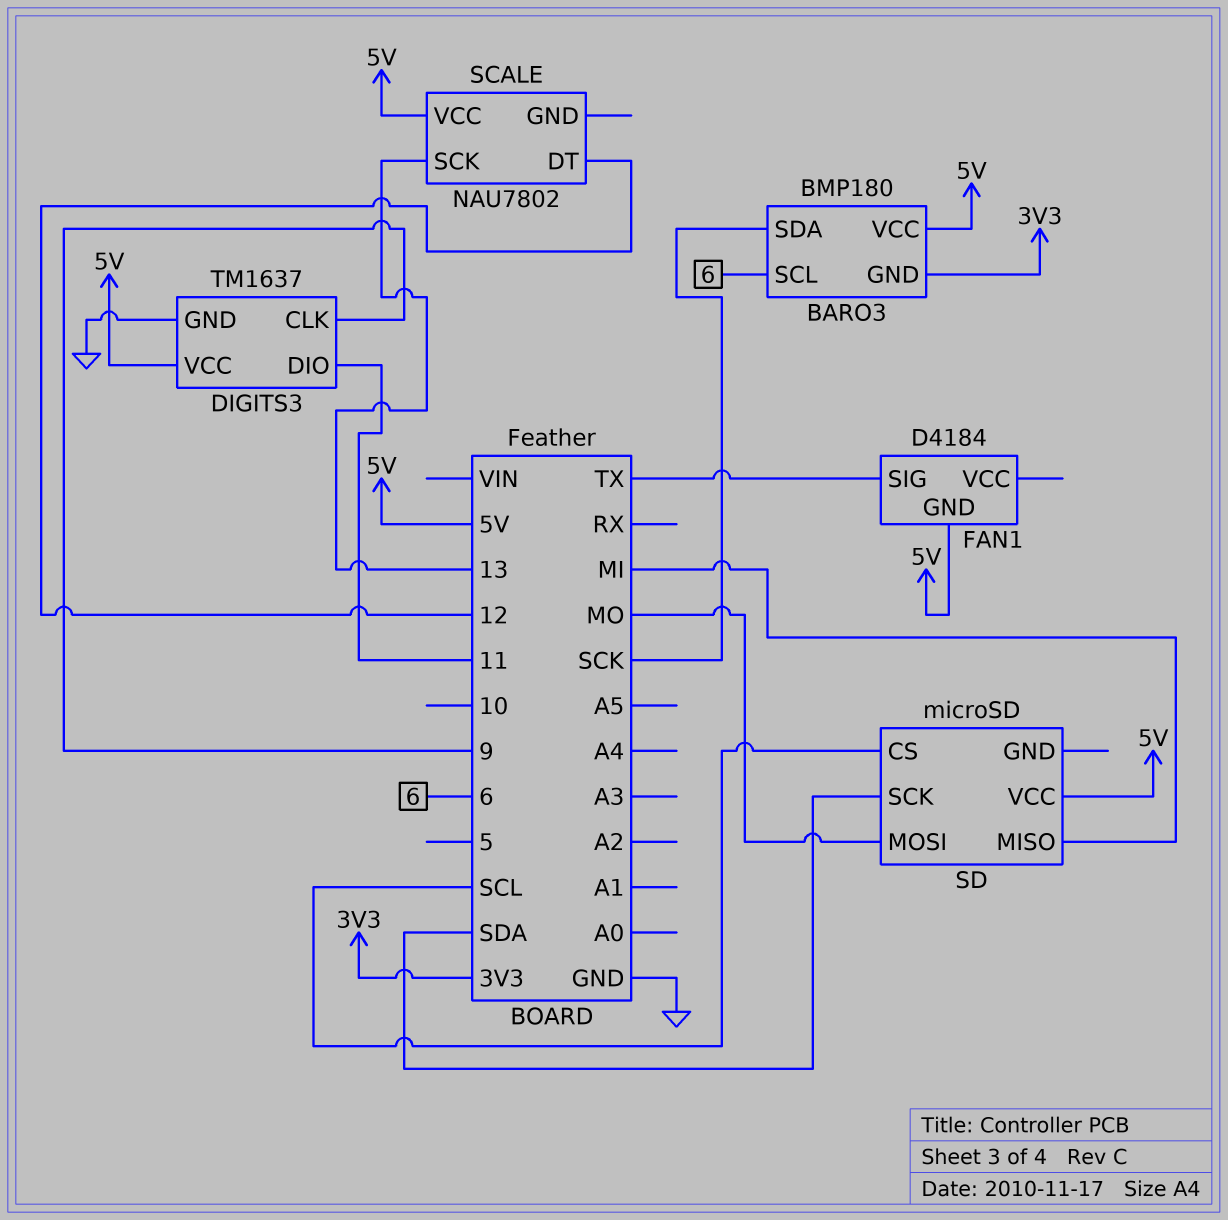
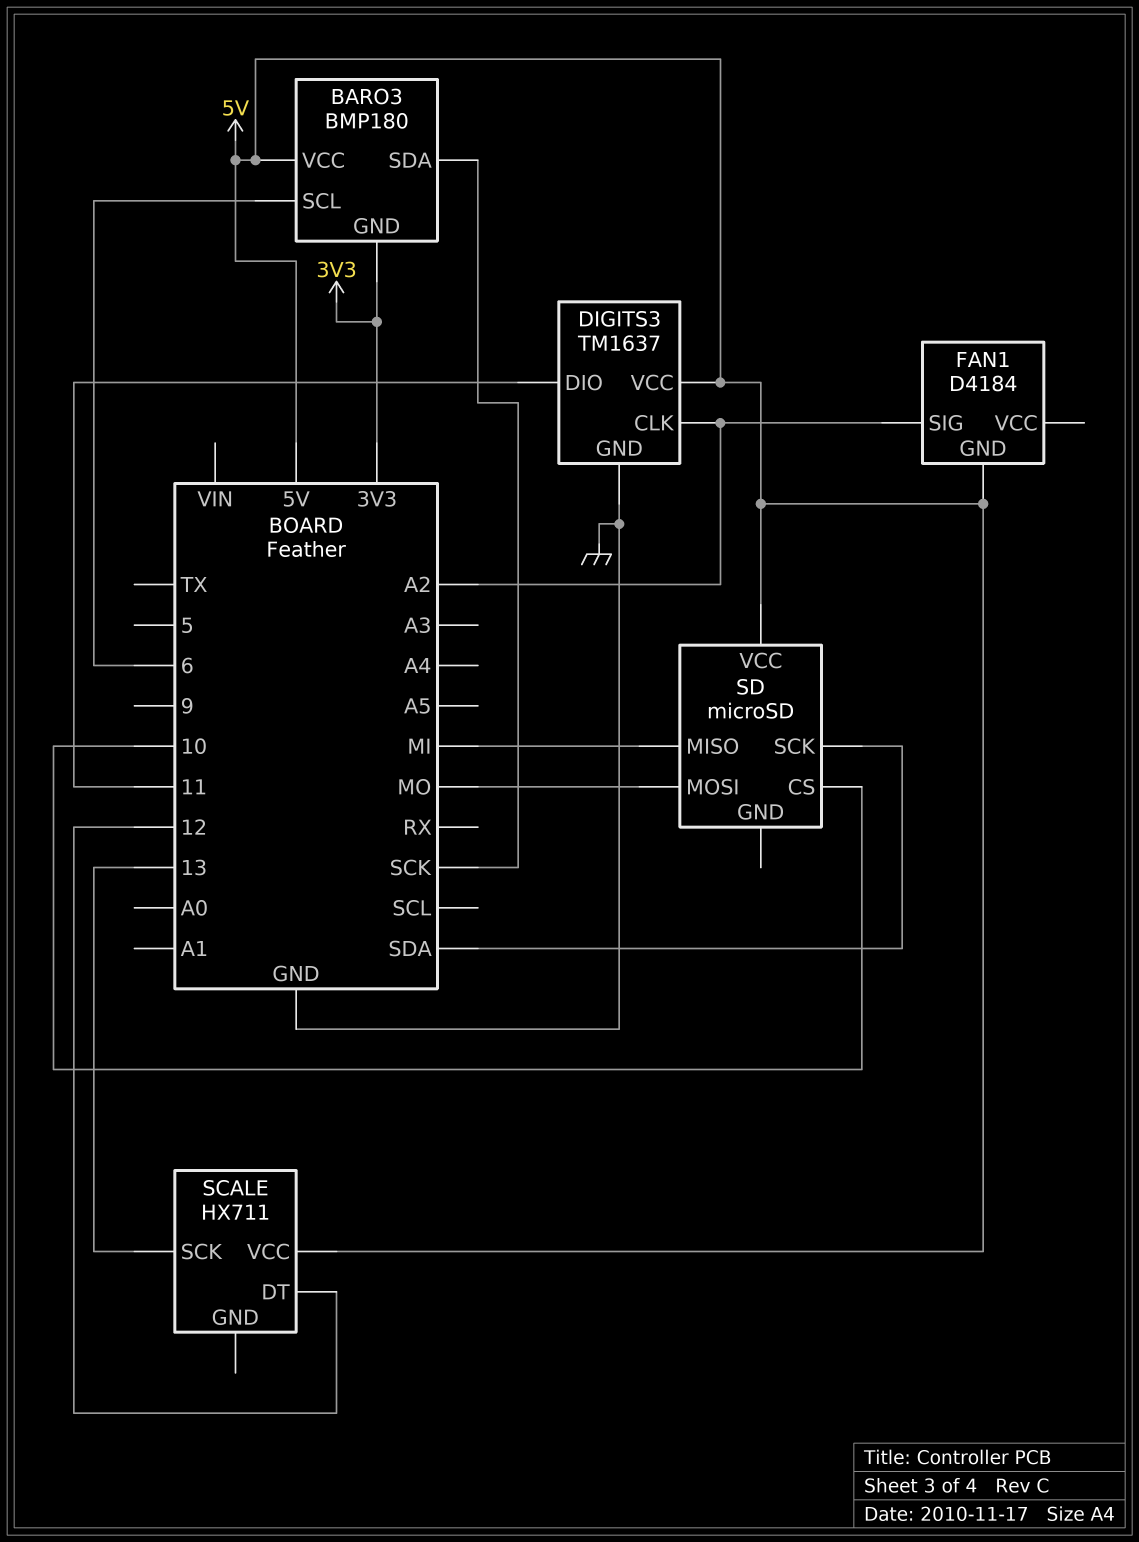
DIGITS3 pin CLK: 9 -> A2
FAN1 pin SIG: TX -> A2
SCALE: NAU7802 -> HX711
SD pin CS: SCL -> 10

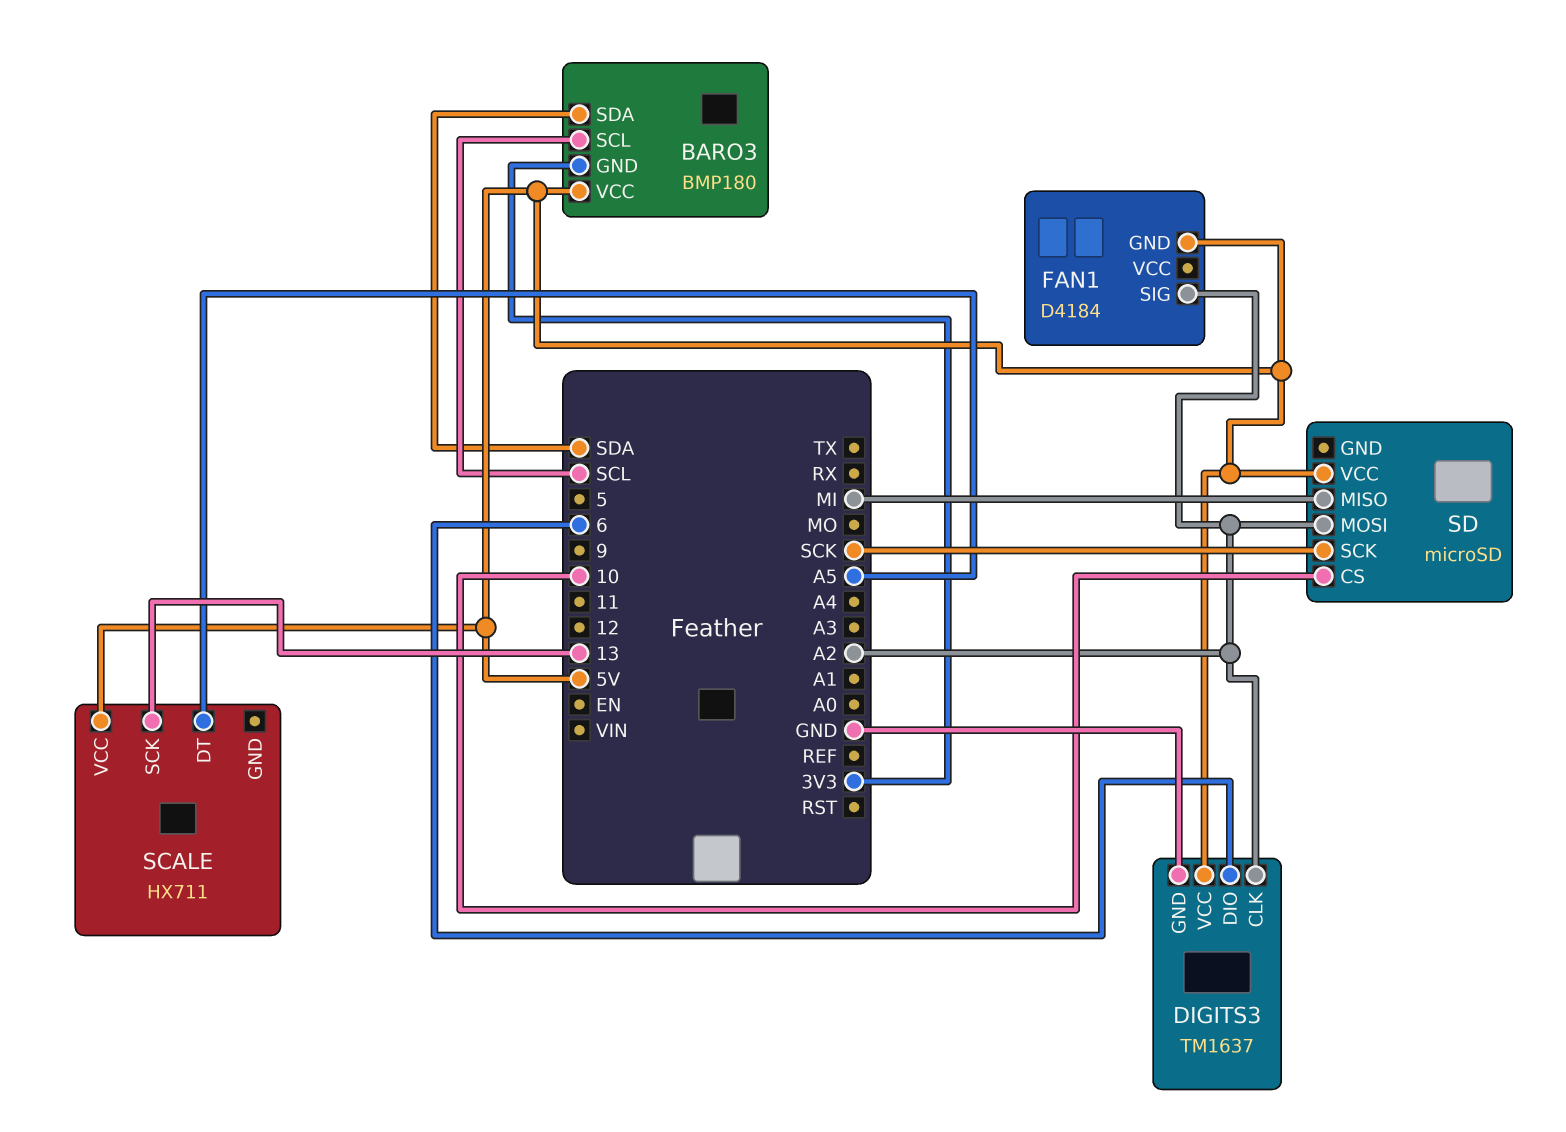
BARO3 pin SCL: 6 -> SCL
BARO3 pin SDA: SCK -> SDA
DIGITS3 pin DIO: 11 -> 6
SCALE pin DT: 12 -> A5
SD pin MOSI: MO -> A2
SD pin SCK: SDA -> SCK

